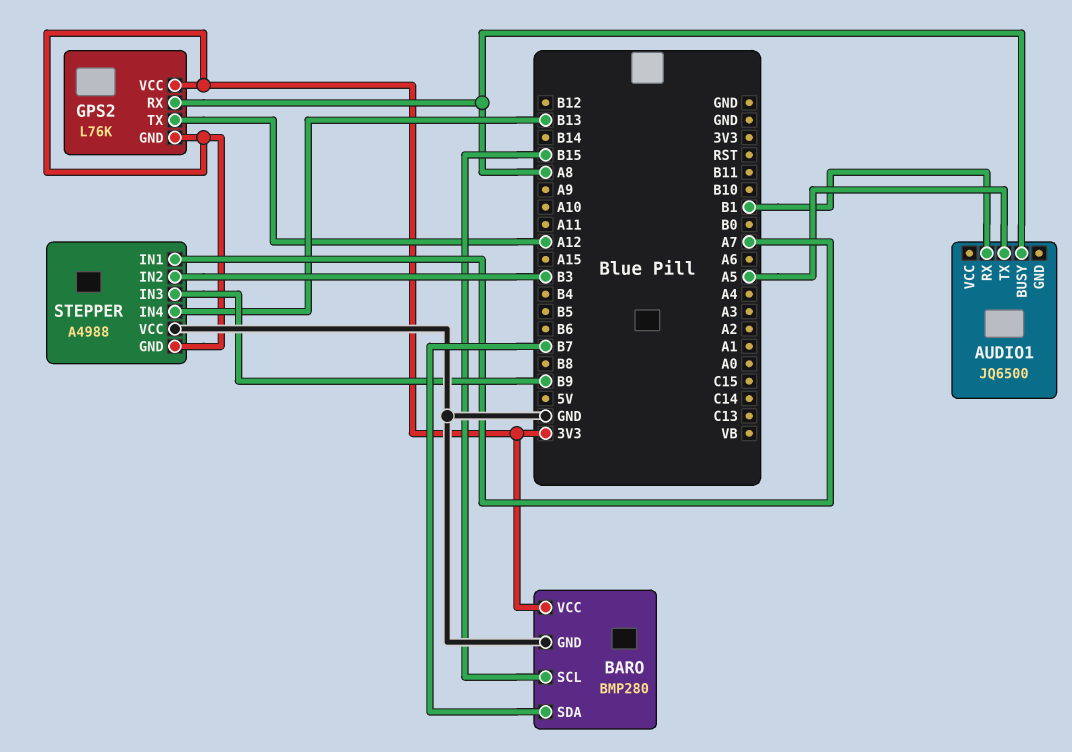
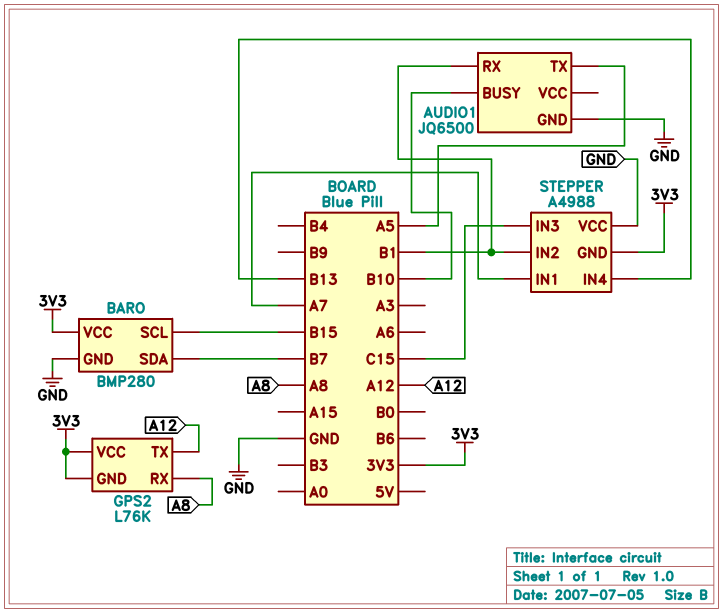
AUDIO1 pin BUSY: A8 -> B10
AUDIO1 pin GND: none -> GND
STEPPER pin IN2: B3 -> B1
STEPPER pin IN3: B9 -> C15

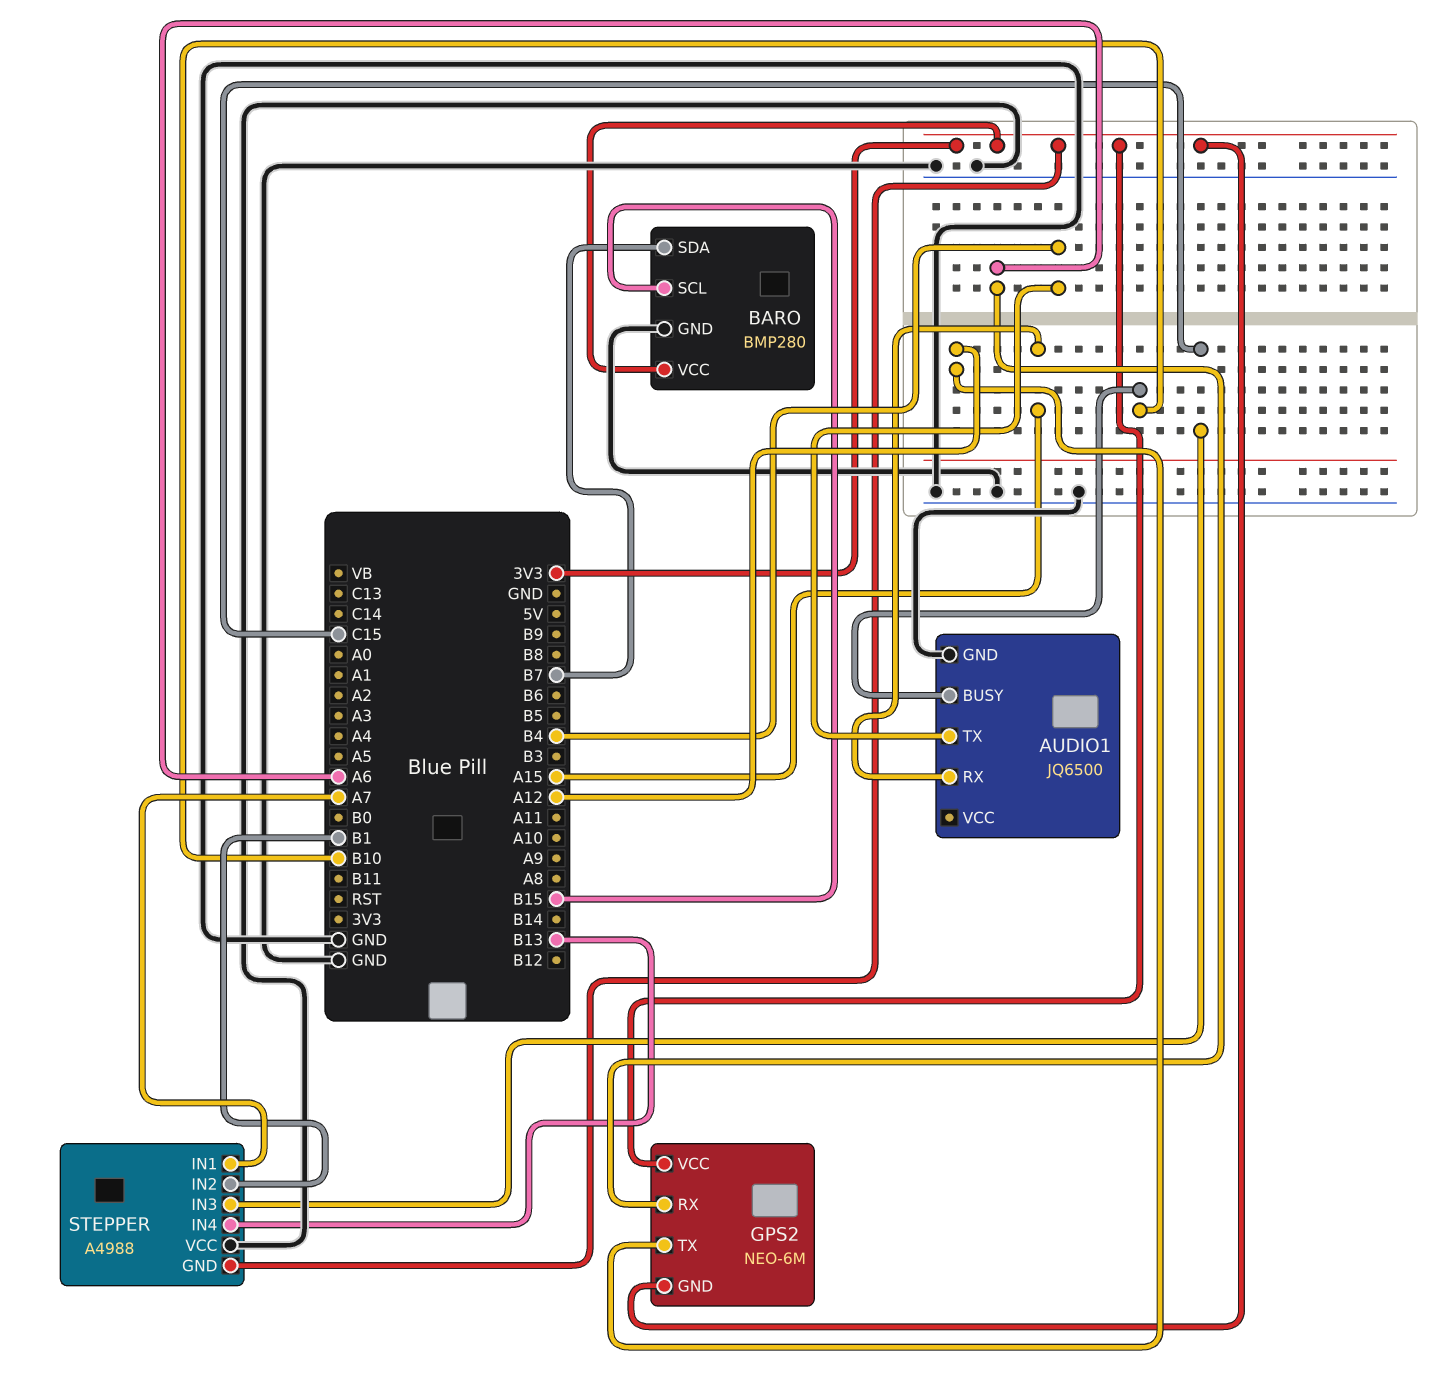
AUDIO1 pin RX: B1 -> A15
AUDIO1 pin TX: A5 -> B4
GPS2: L76K -> NEO-6M
GPS2 pin RX: A8 -> A6

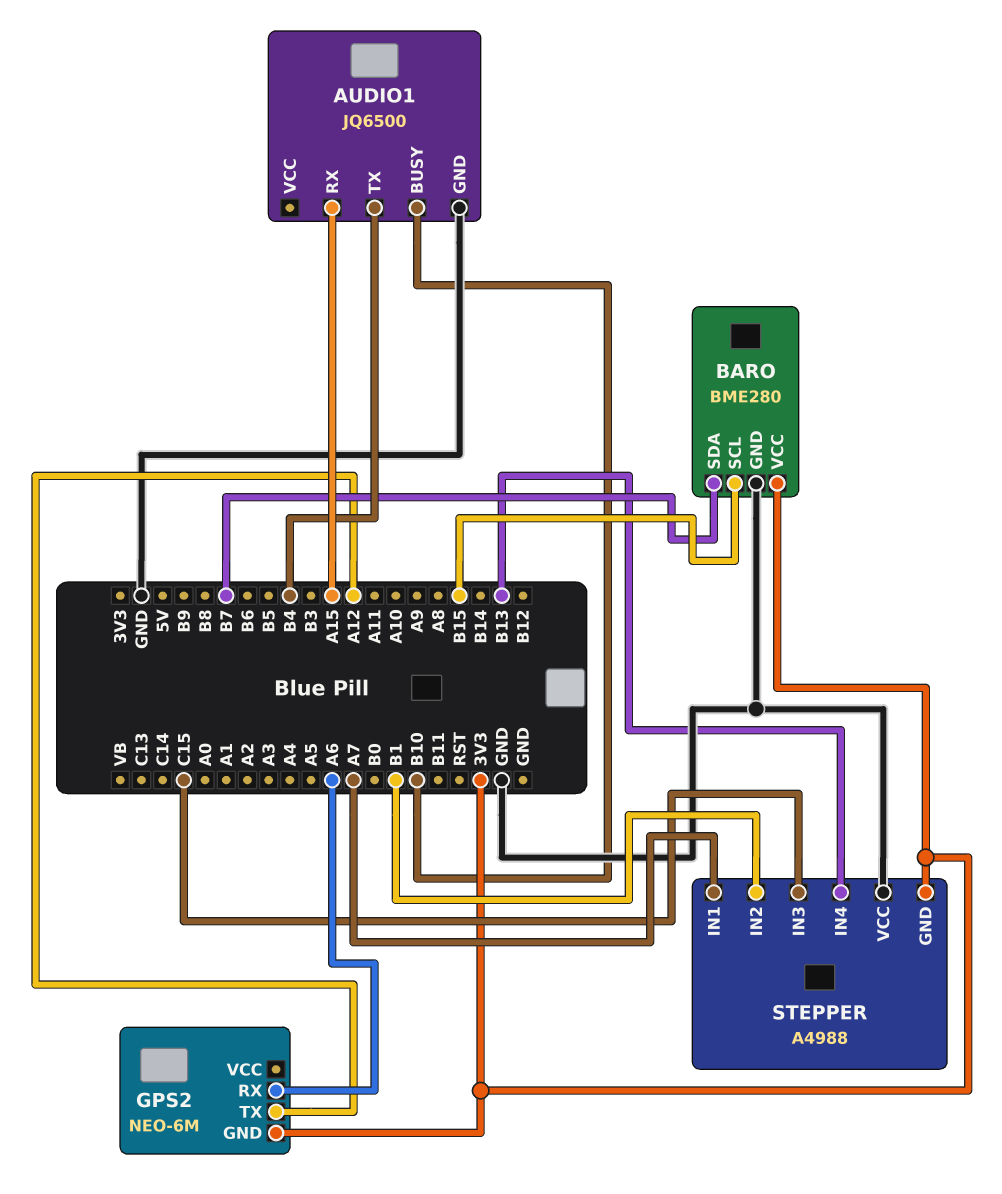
BARO: BMP280 -> BME280
GPS2 pin VCC: 3V3 -> none

